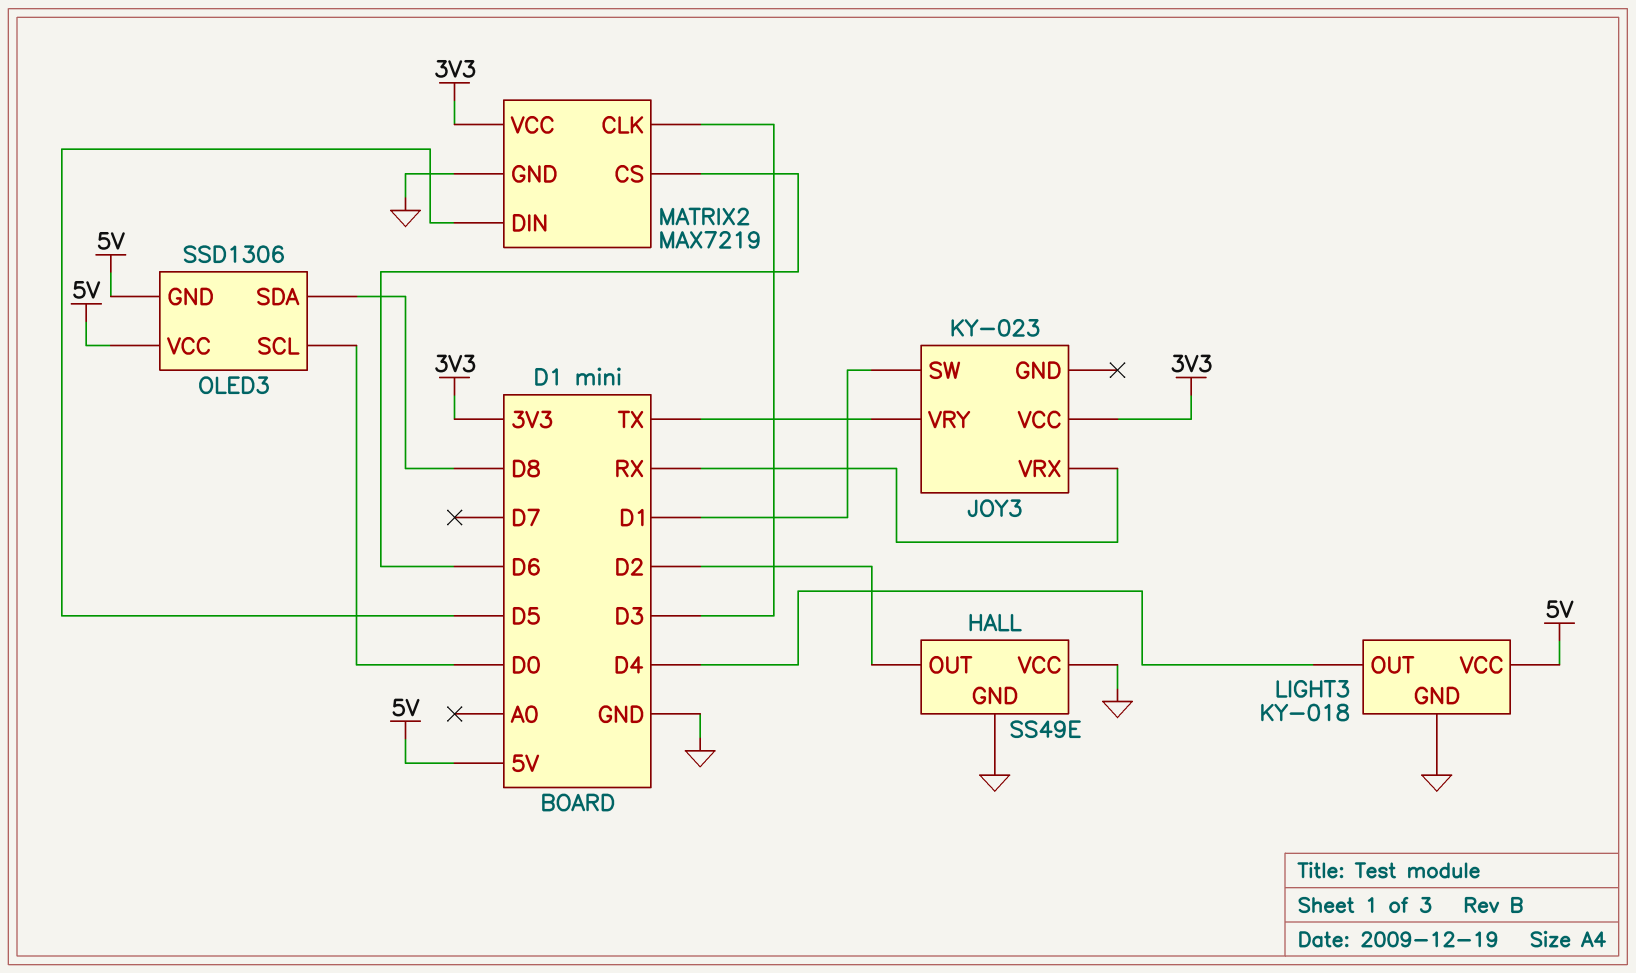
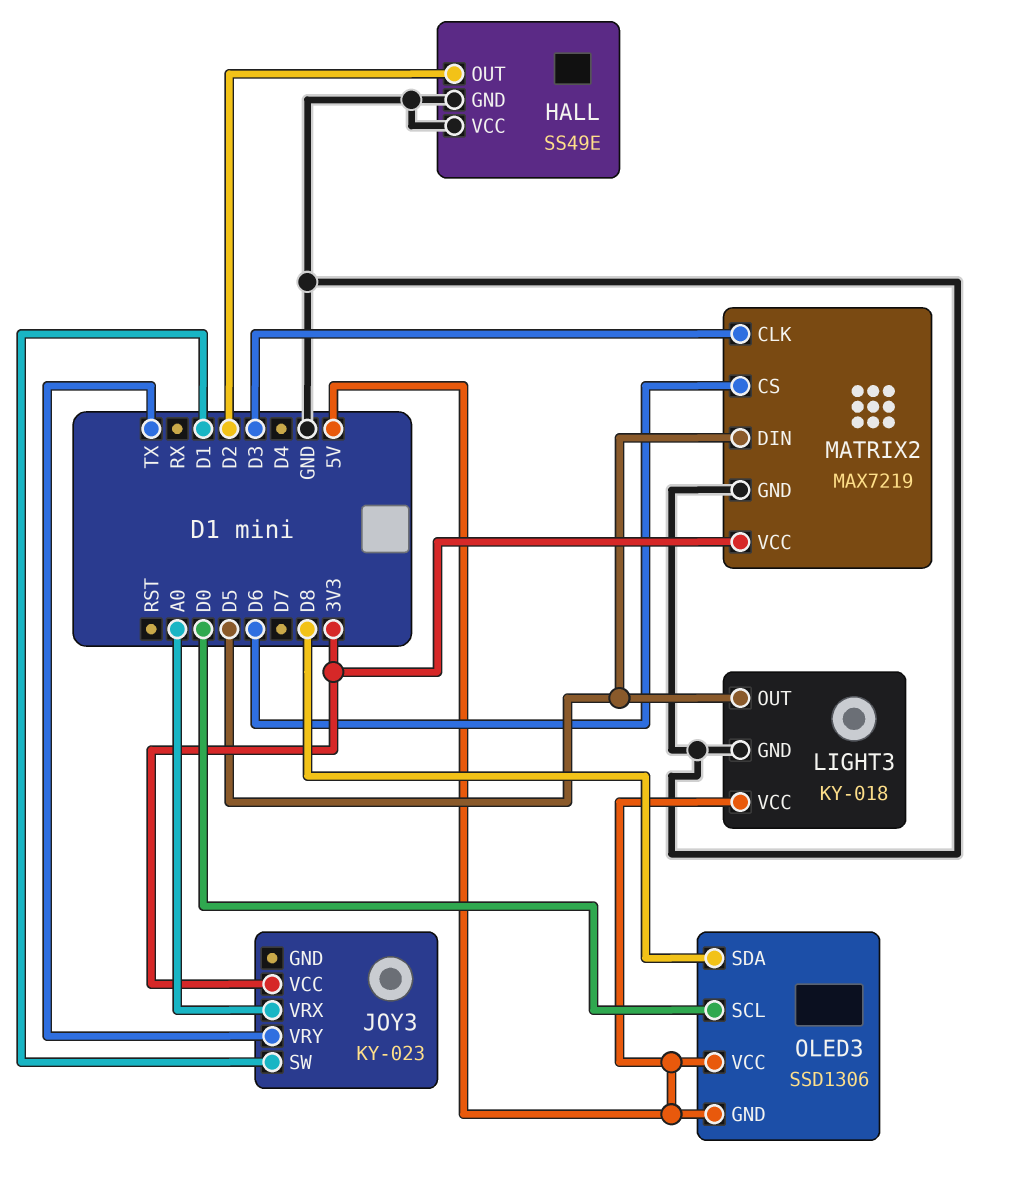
JOY3 pin VRX: RX -> A0
LIGHT3 pin OUT: D4 -> D5

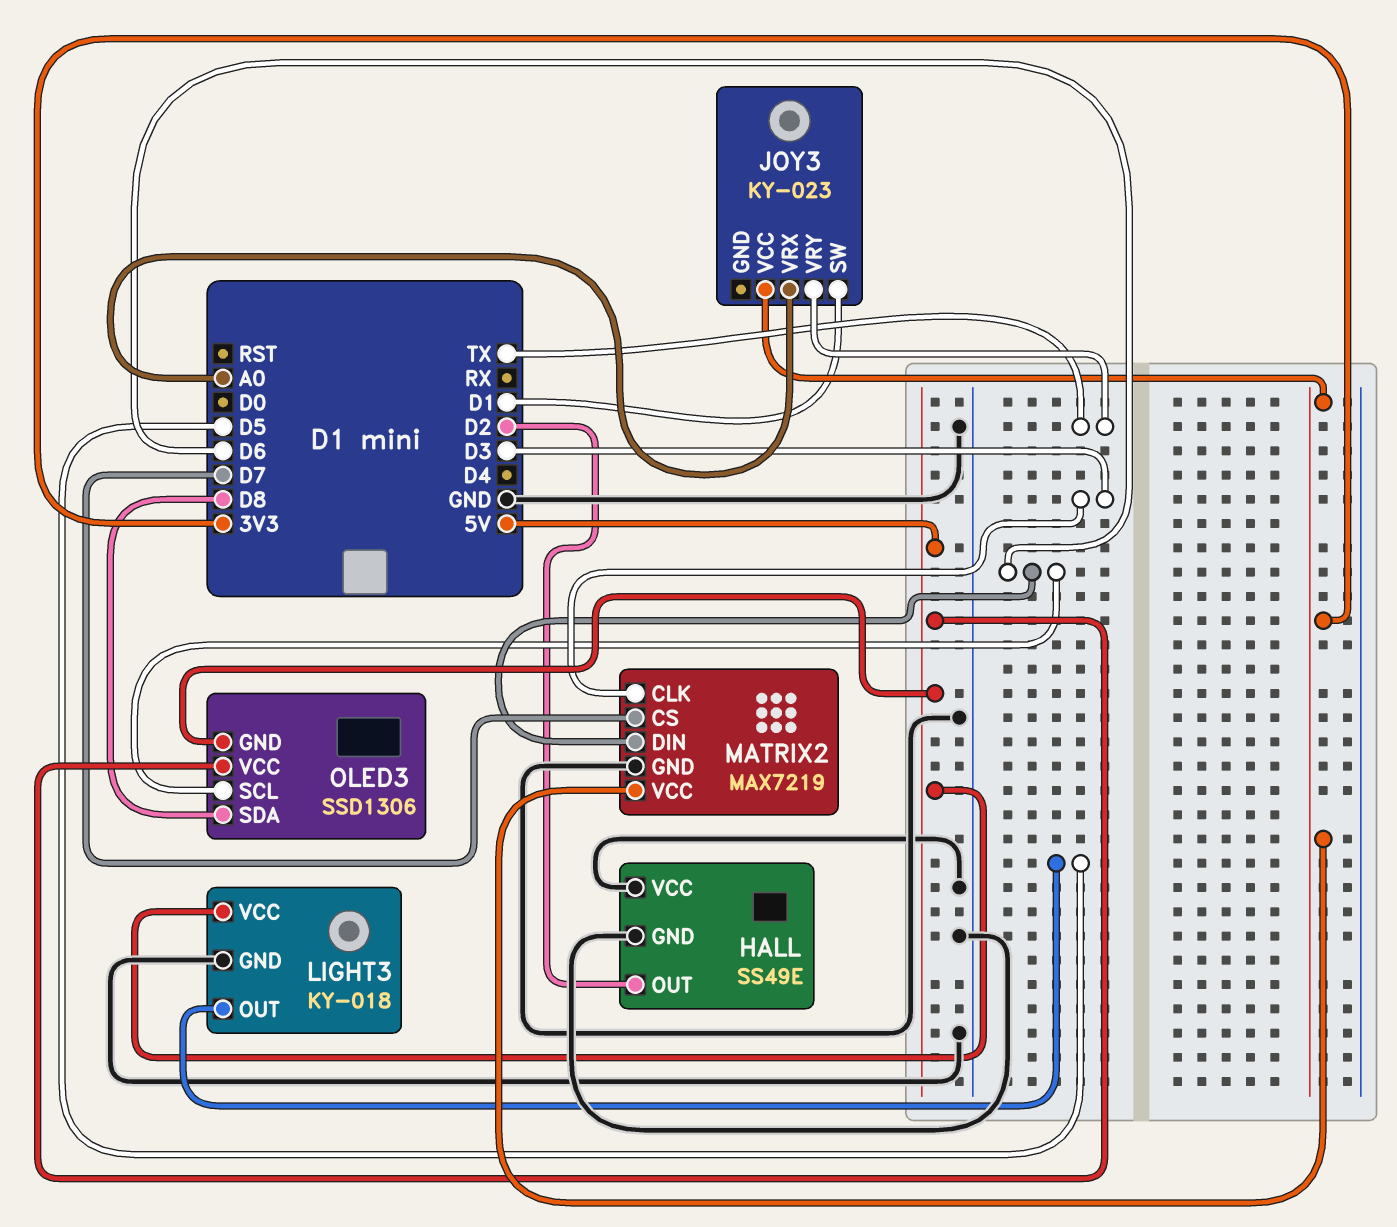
MATRIX2 pin CS: D6 -> D7
MATRIX2 pin DIN: D5 -> D6
OLED3 pin SCL: D0 -> D6

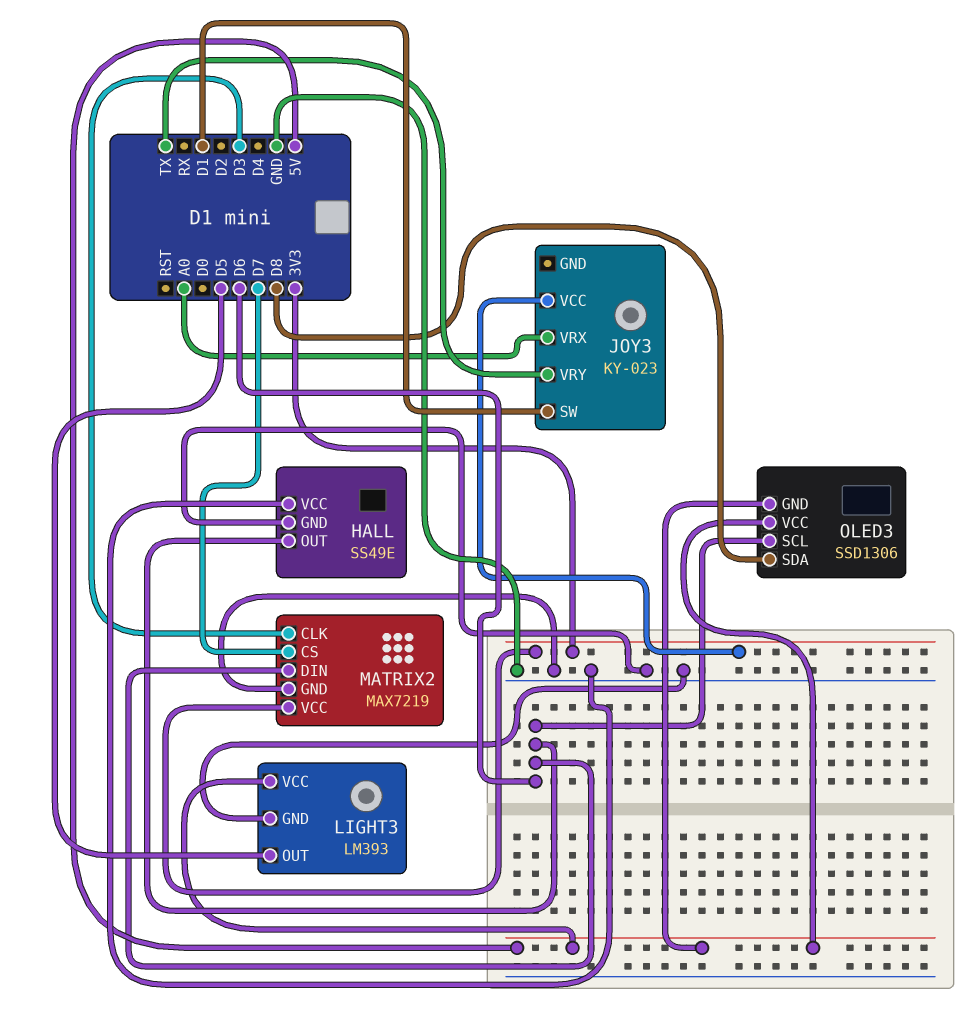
HALL pin OUT: D2 -> D6
LIGHT3: KY-018 -> LM393

